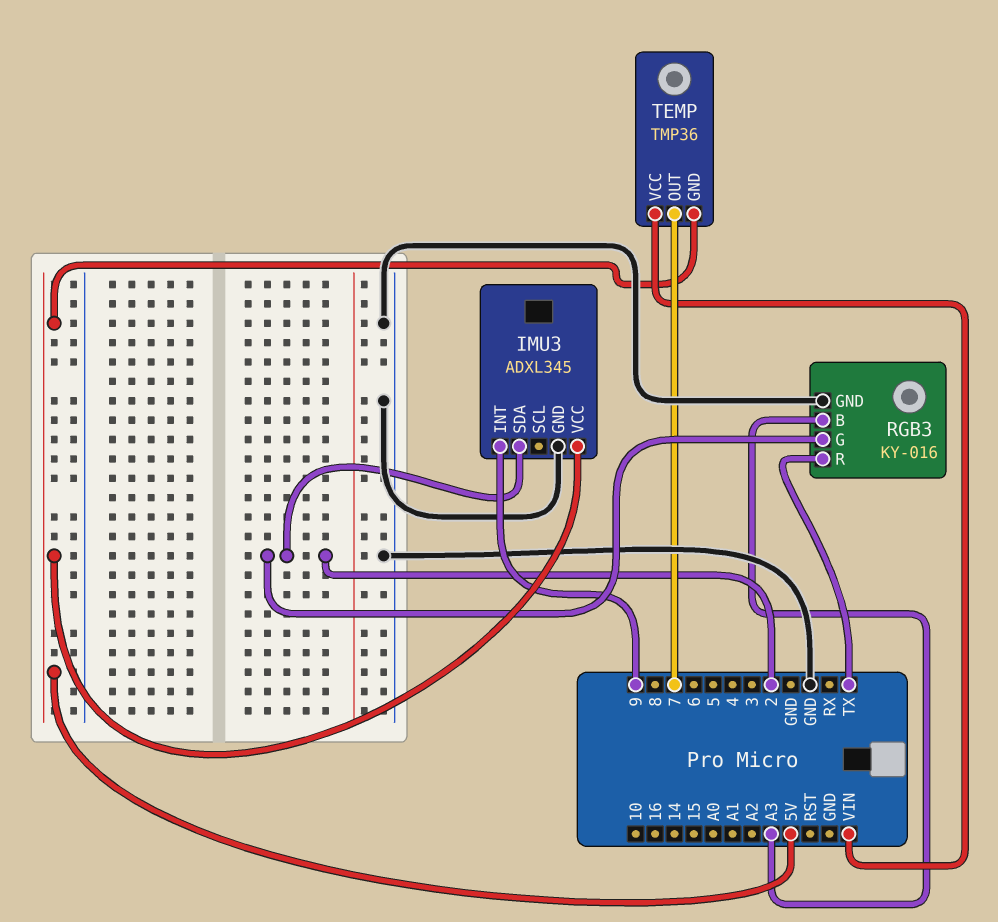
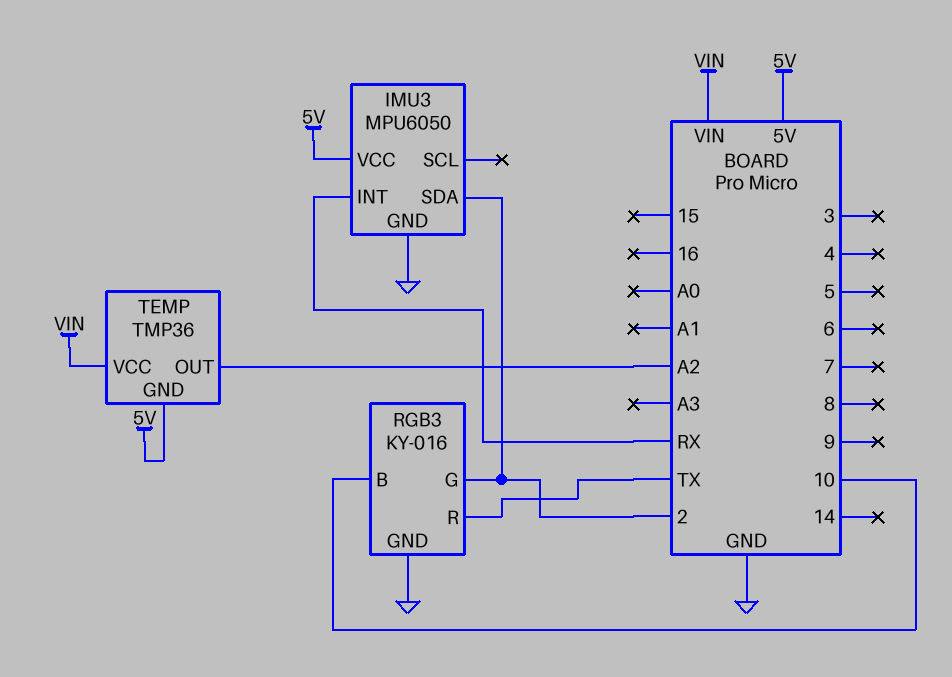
IMU3: ADXL345 -> MPU6050
IMU3 pin INT: 9 -> RX
RGB3 pin B: A3 -> 10
TEMP pin OUT: 7 -> A2

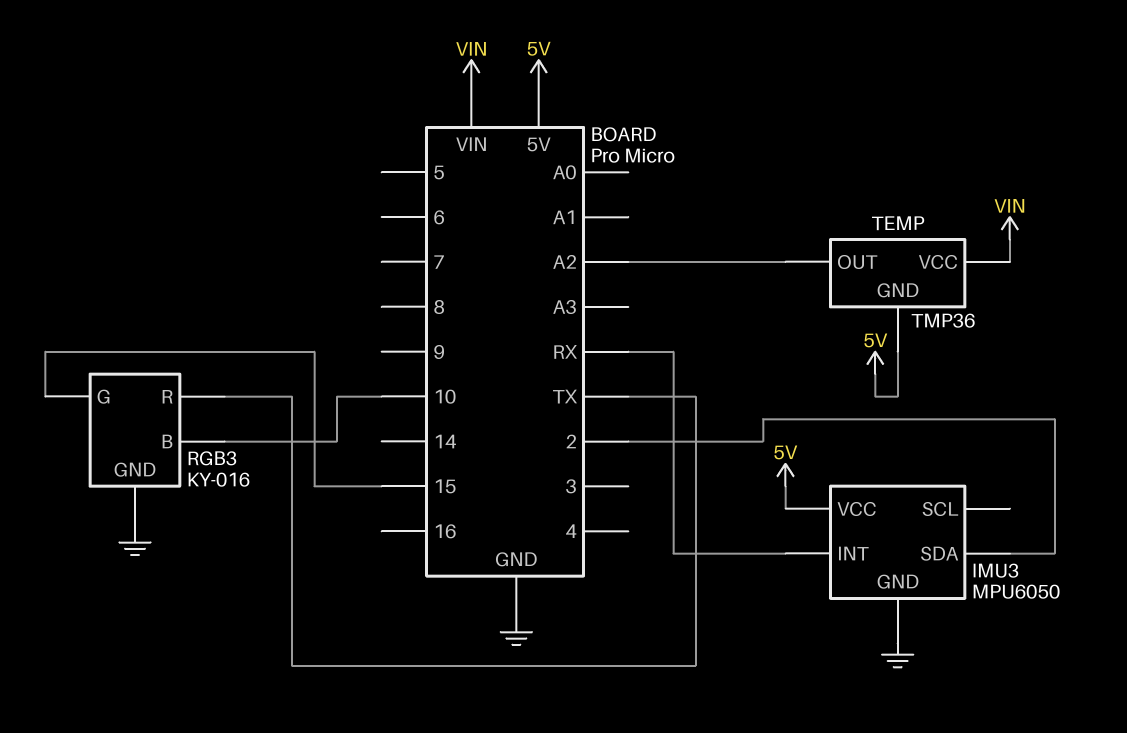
RGB3 pin G: 2 -> 15

